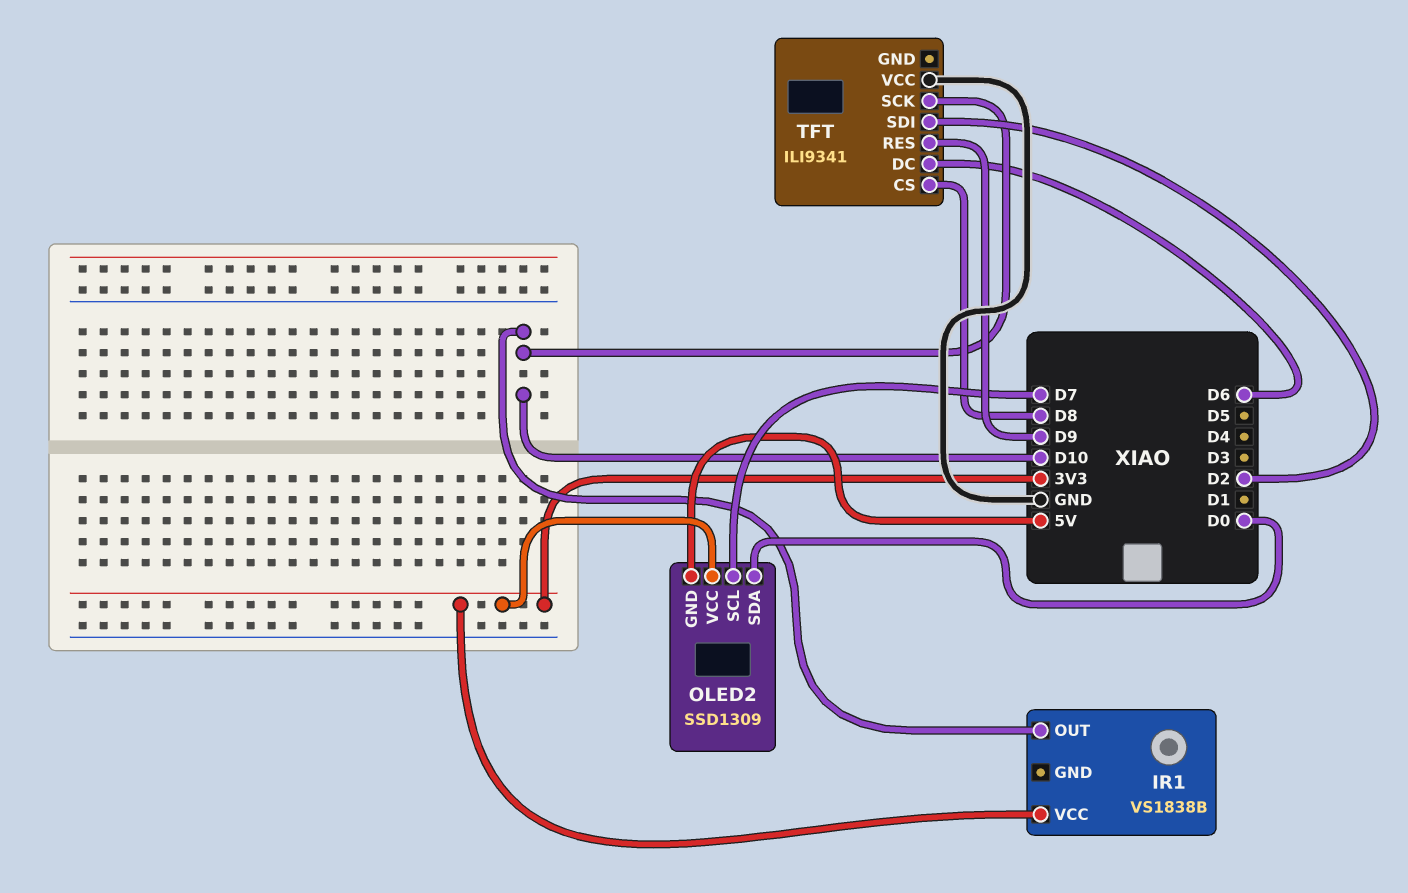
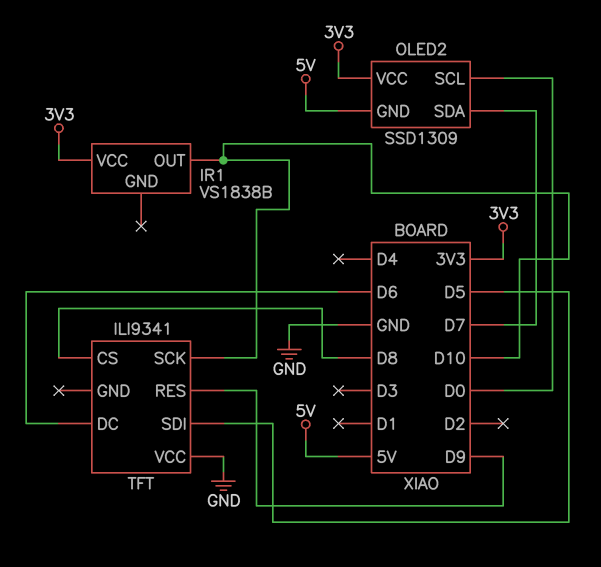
OLED2 pin SCL: D7 -> D0
OLED2 pin SDA: D0 -> D7
TFT pin SDI: D2 -> D5

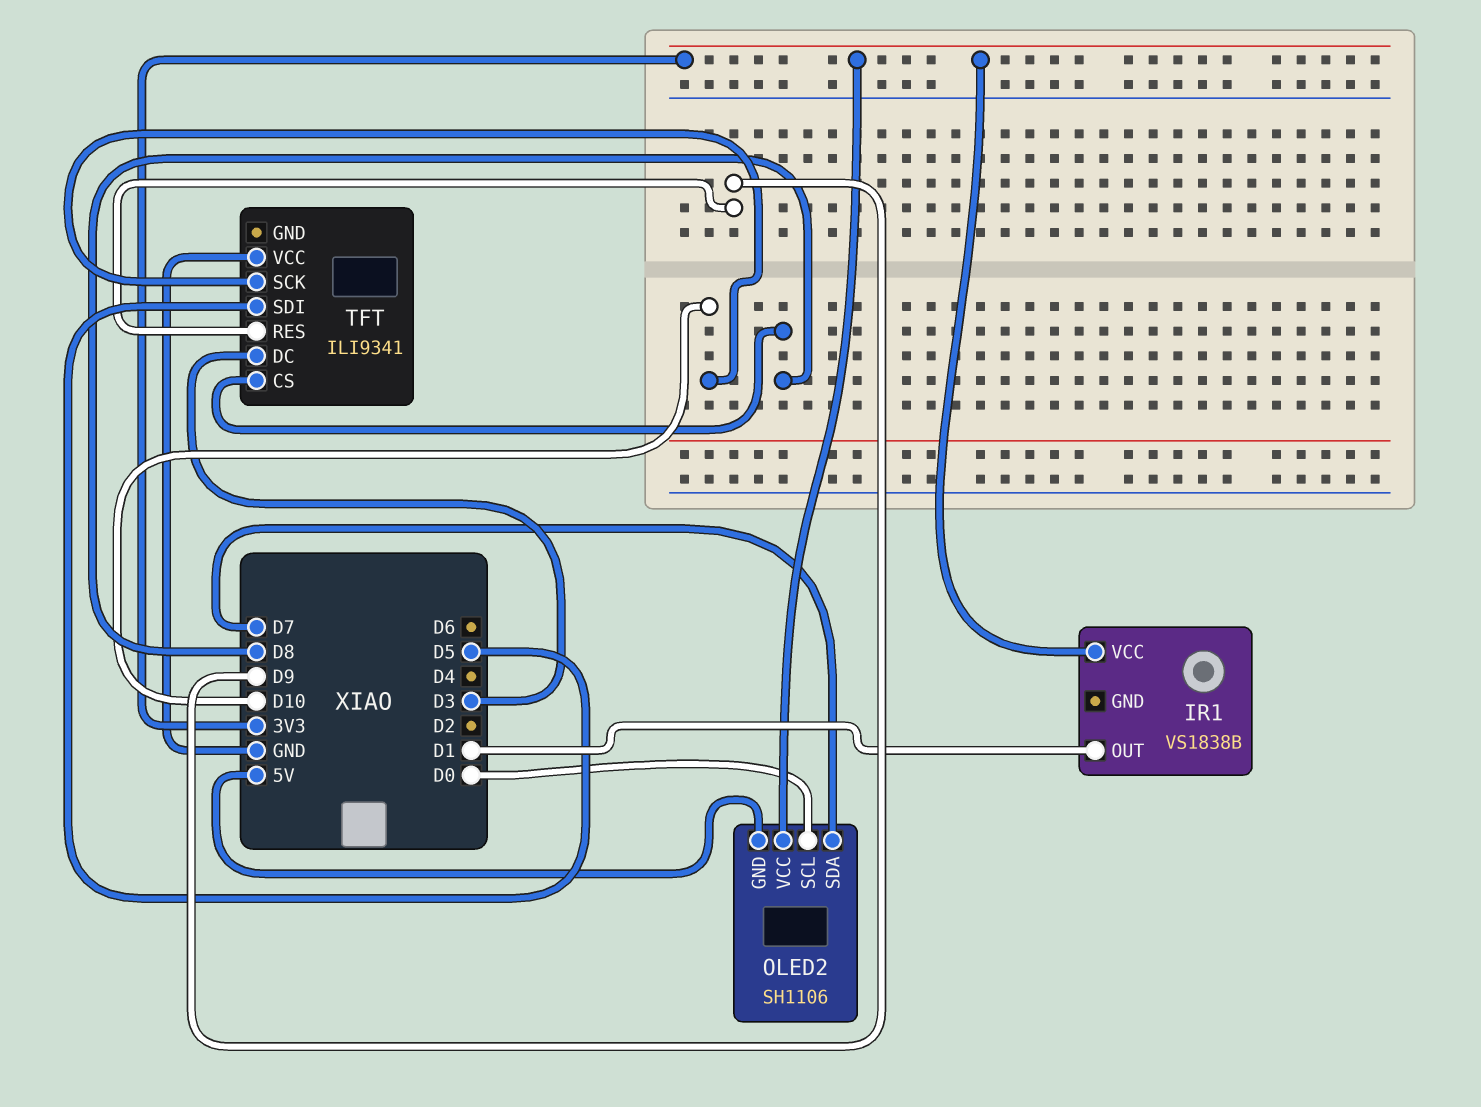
IR1 pin OUT: D10 -> D1
OLED2: SSD1309 -> SH1106
TFT pin DC: D6 -> D3

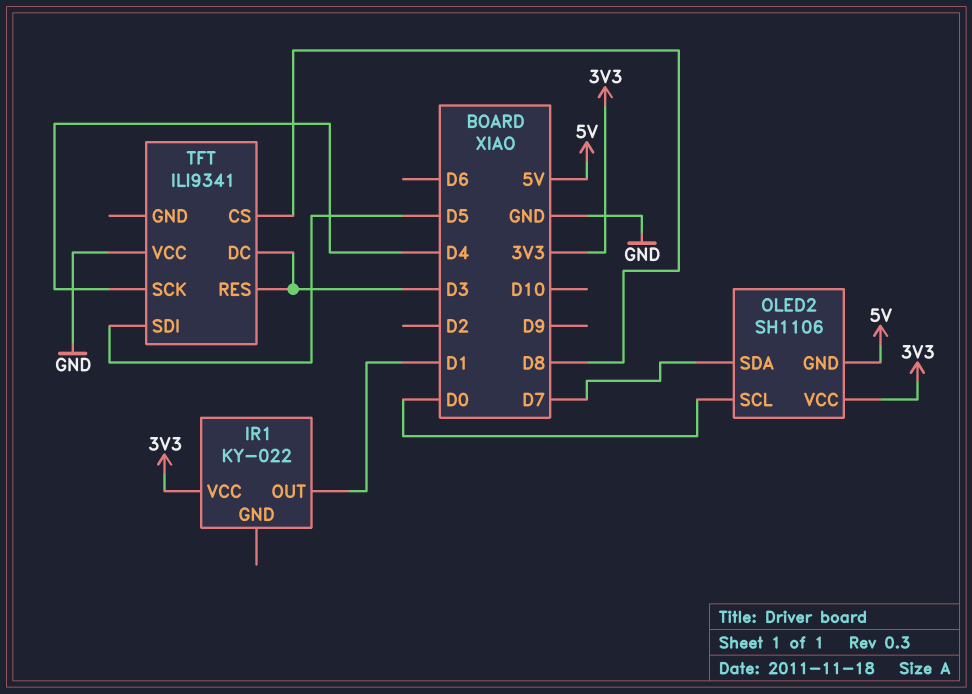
IR1: VS1838B -> KY-022
TFT pin RES: D9 -> D3
TFT pin SCK: D10 -> D4

